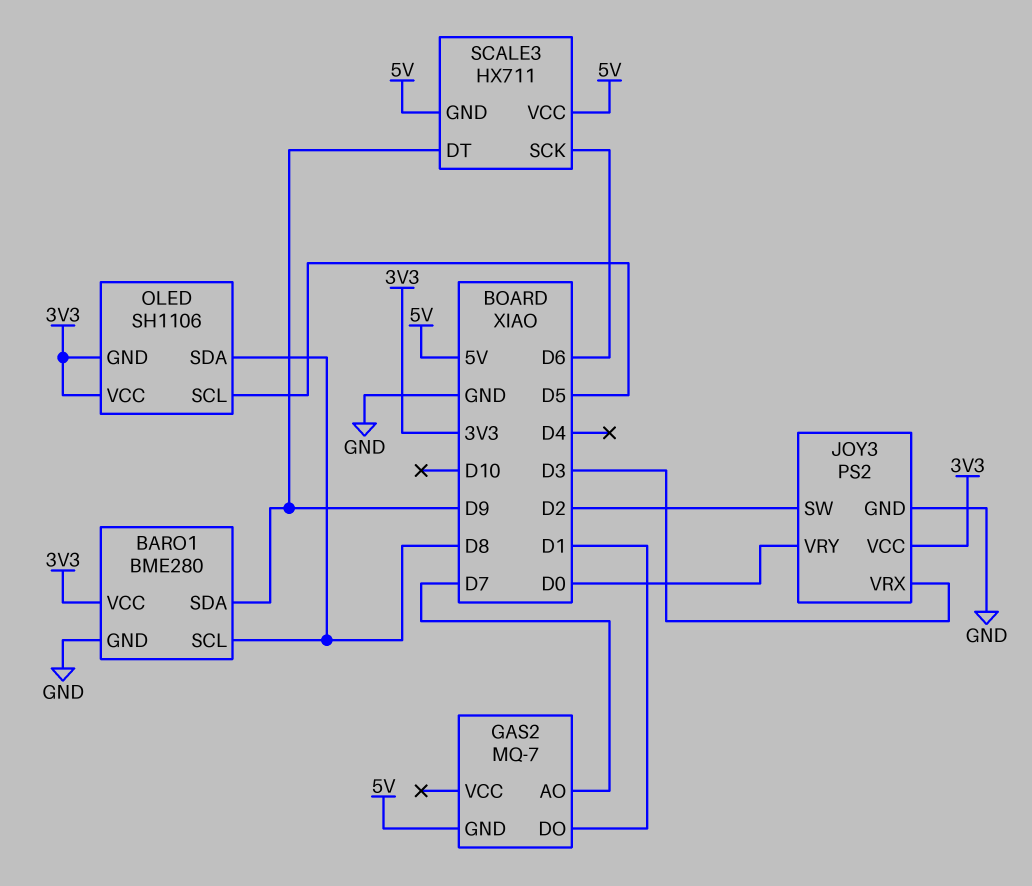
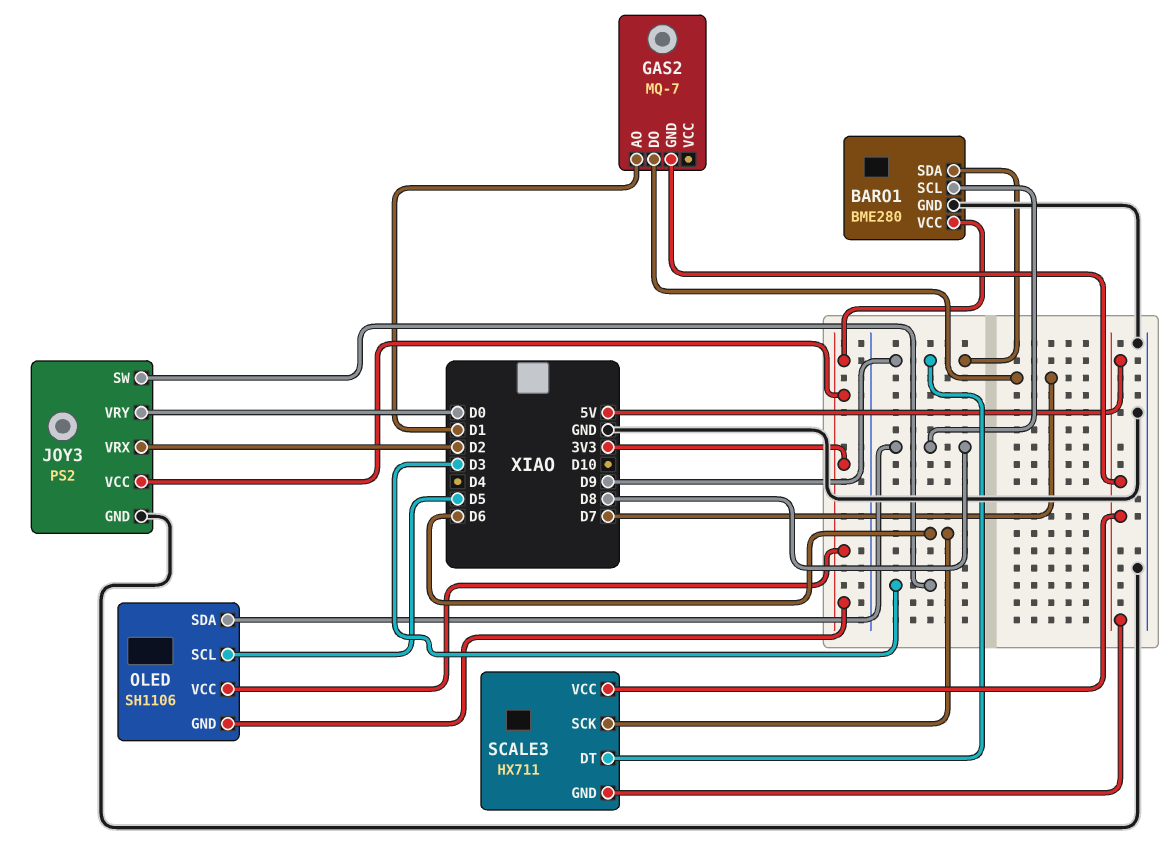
GAS2 pin AO: D7 -> D1
GAS2 pin DO: D1 -> D7
JOY3 pin SW: D2 -> D3
JOY3 pin VRX: D3 -> D2

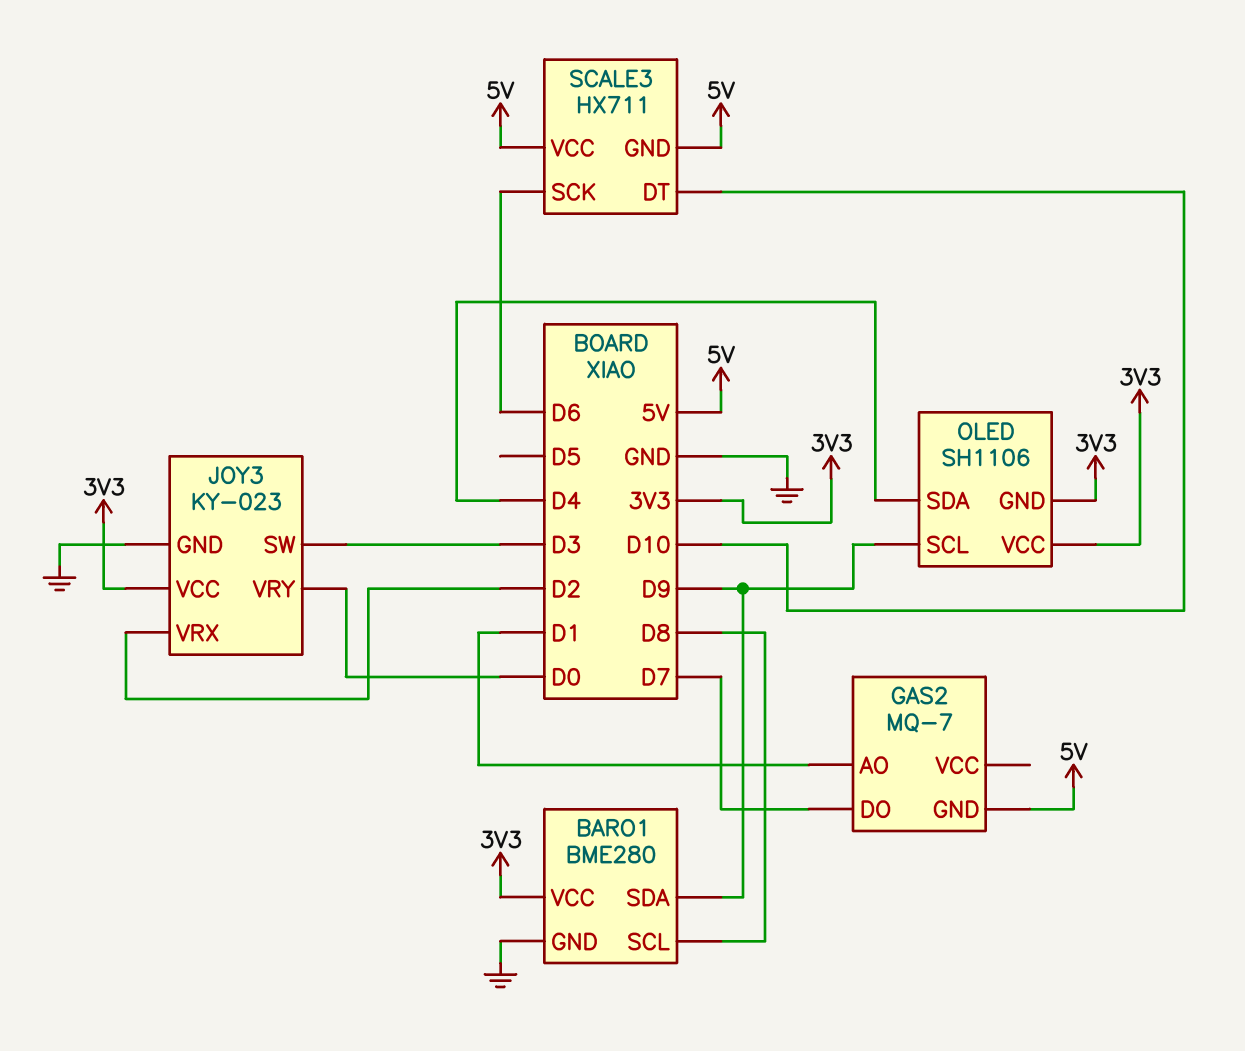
JOY3: PS2 -> KY-023
OLED pin SCL: D5 -> D9
OLED pin SDA: D8 -> D4
SCALE3 pin DT: D9 -> D10

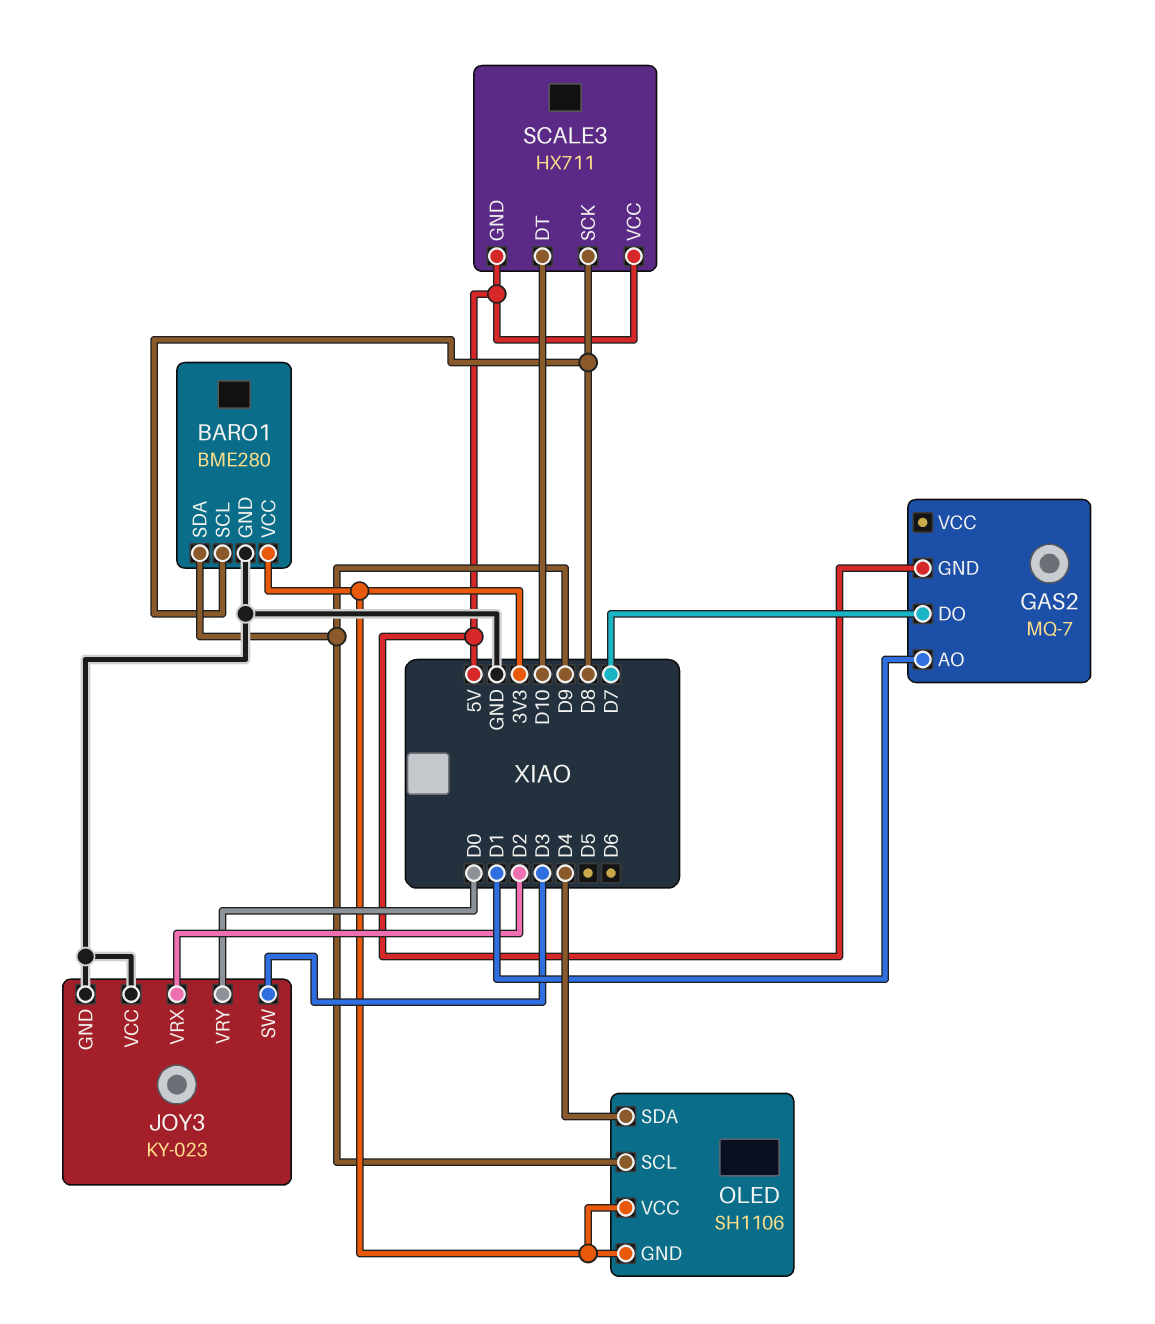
JOY3 pin VCC: 3V3 -> GND
SCALE3 pin SCK: D6 -> D8

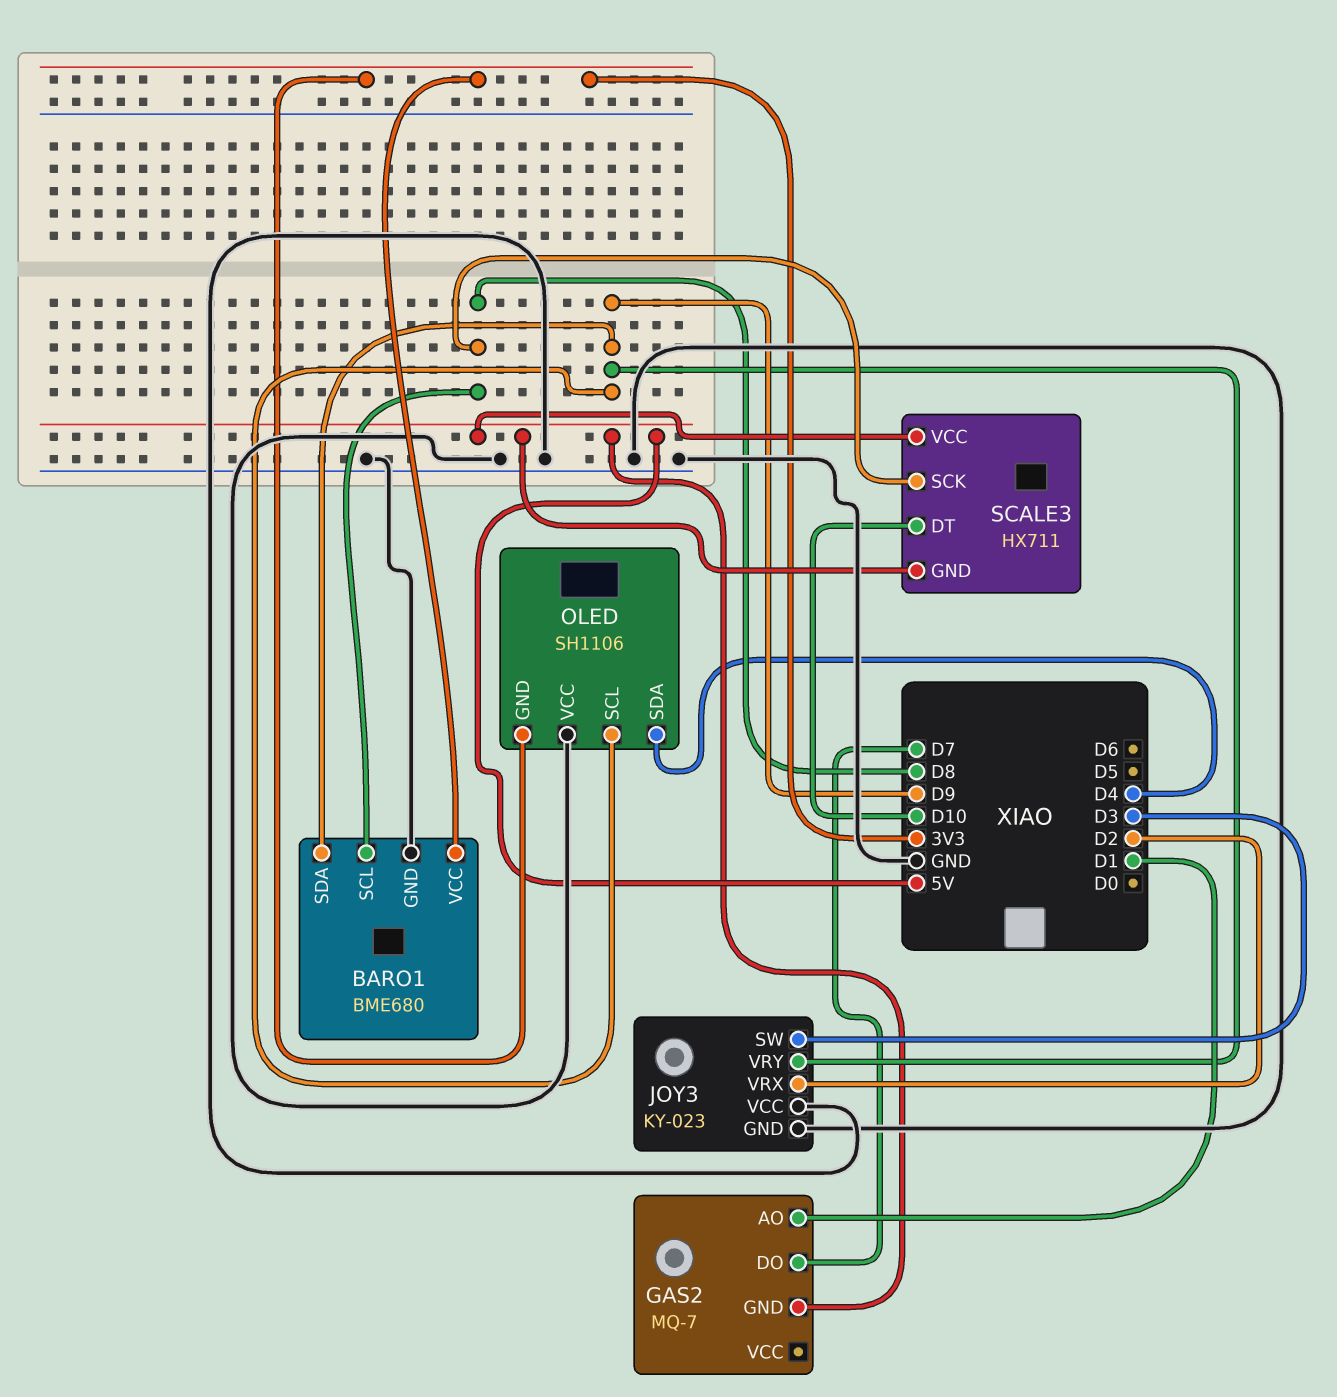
BARO1: BME280 -> BME680
JOY3 pin VRY: D0 -> D9
OLED pin VCC: 3V3 -> GND

